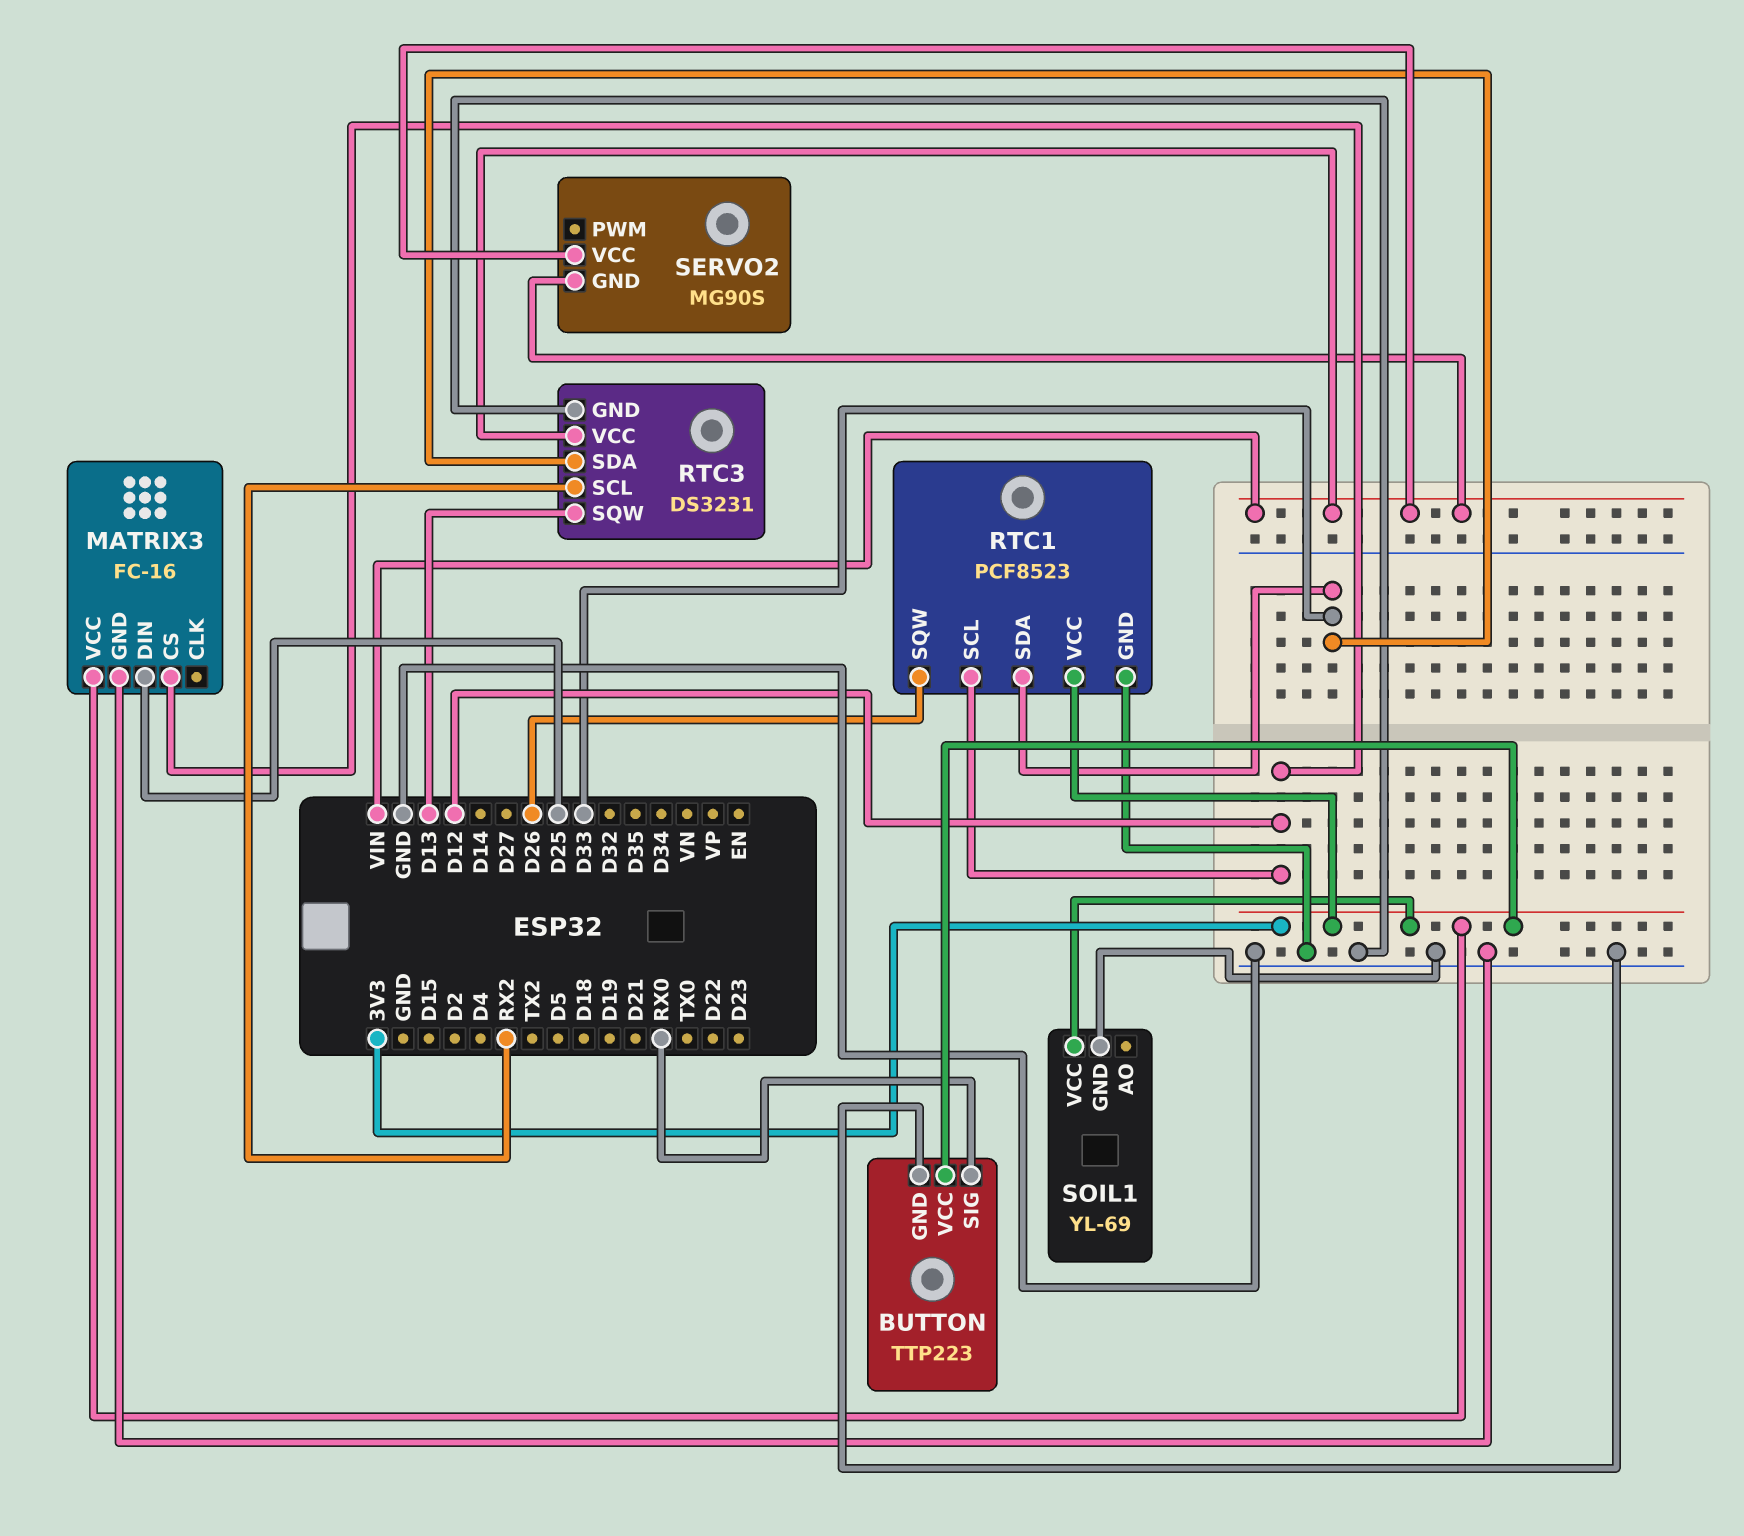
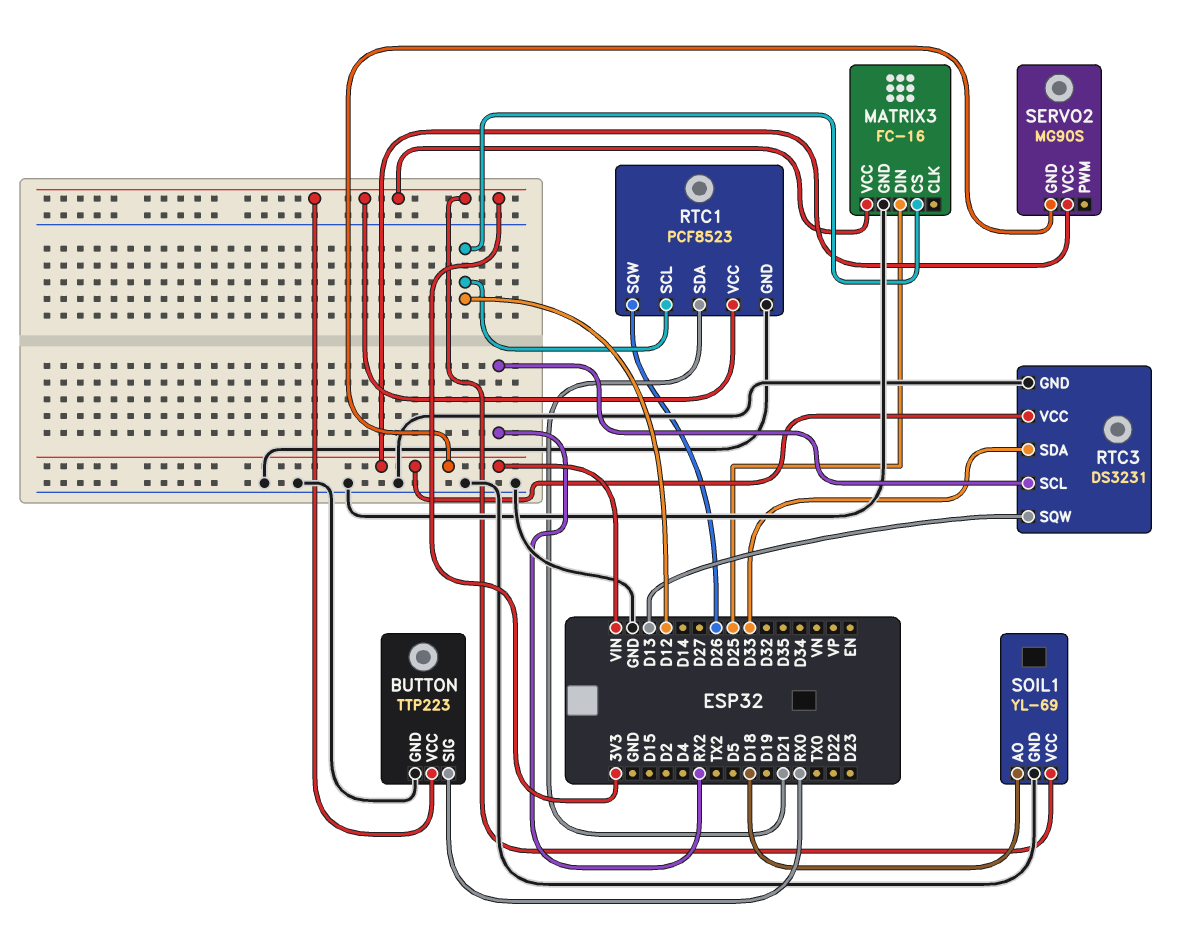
RTC1 pin SDA: D33 -> D21
SOIL1 pin AO: none -> D18

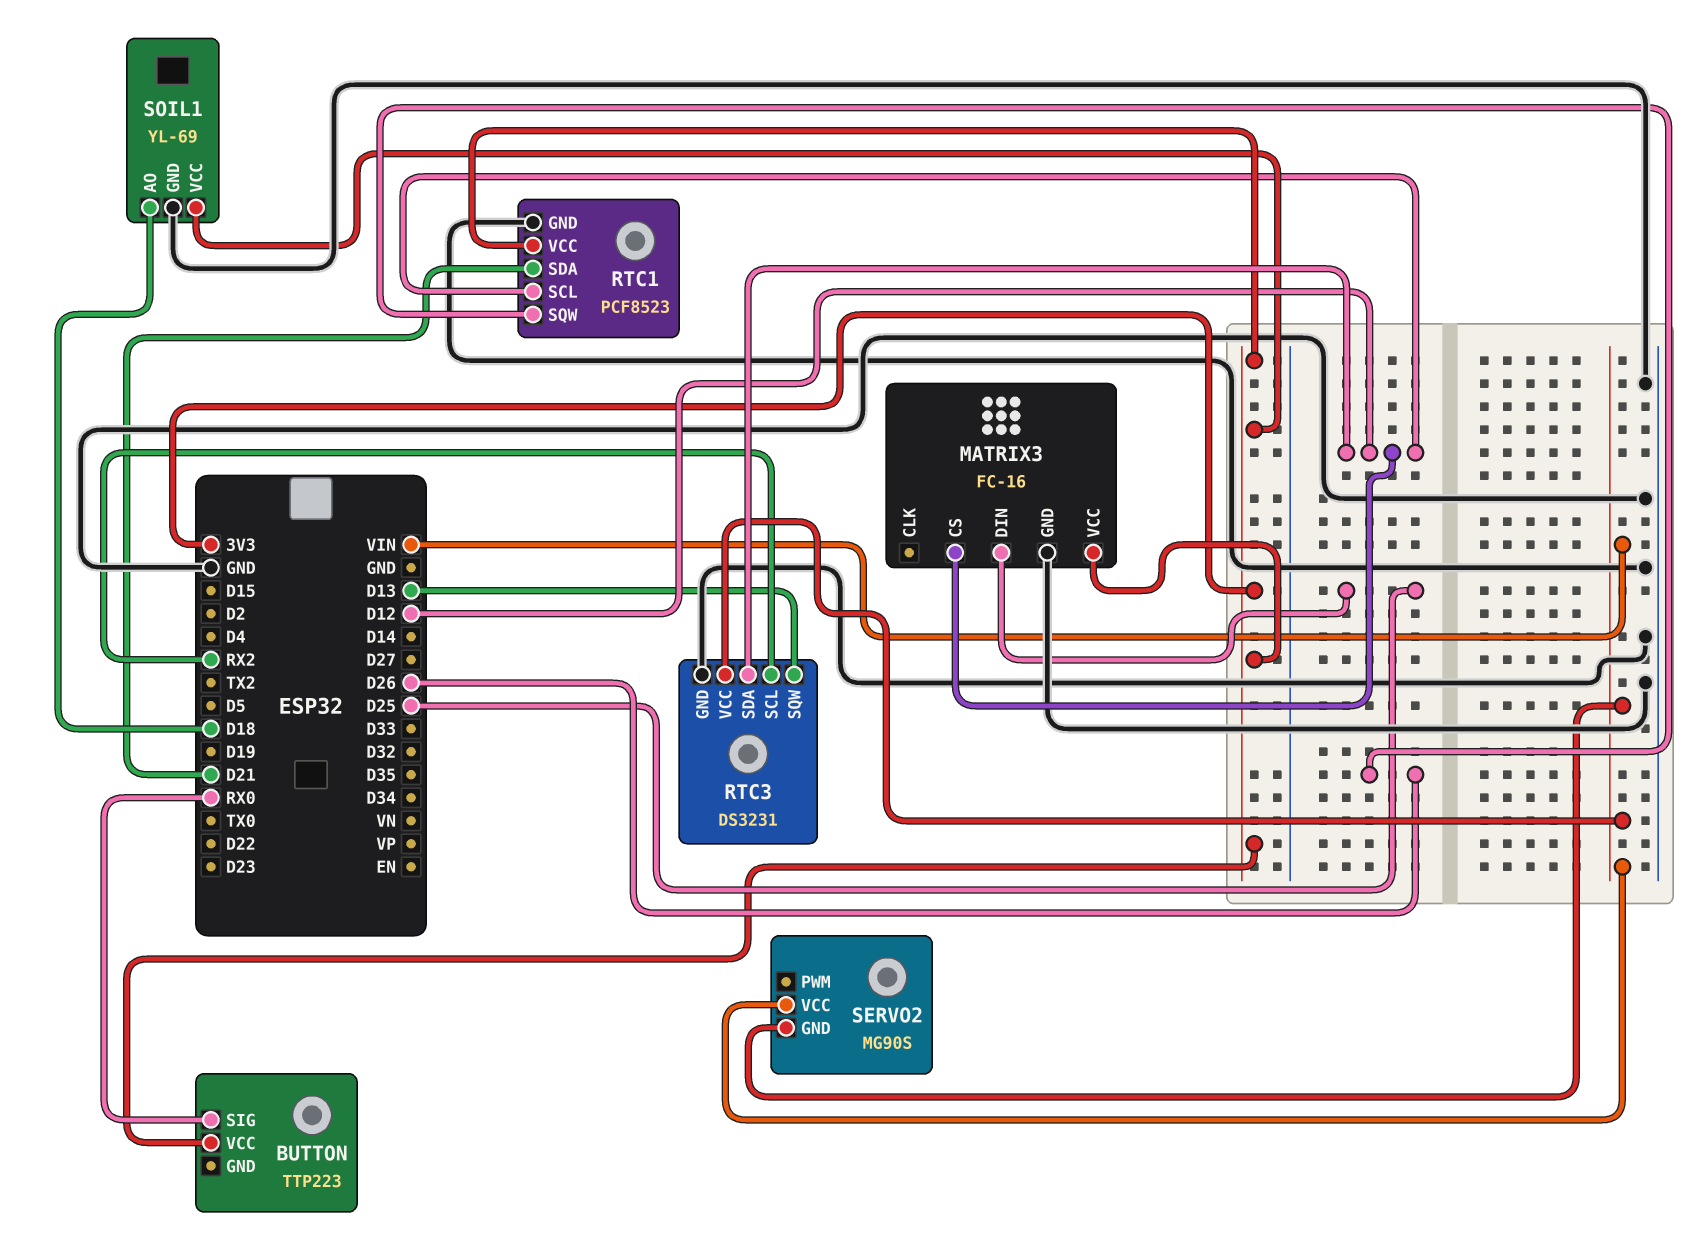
BUTTON pin GND: GND -> none
RTC3 pin SDA: D33 -> D12

